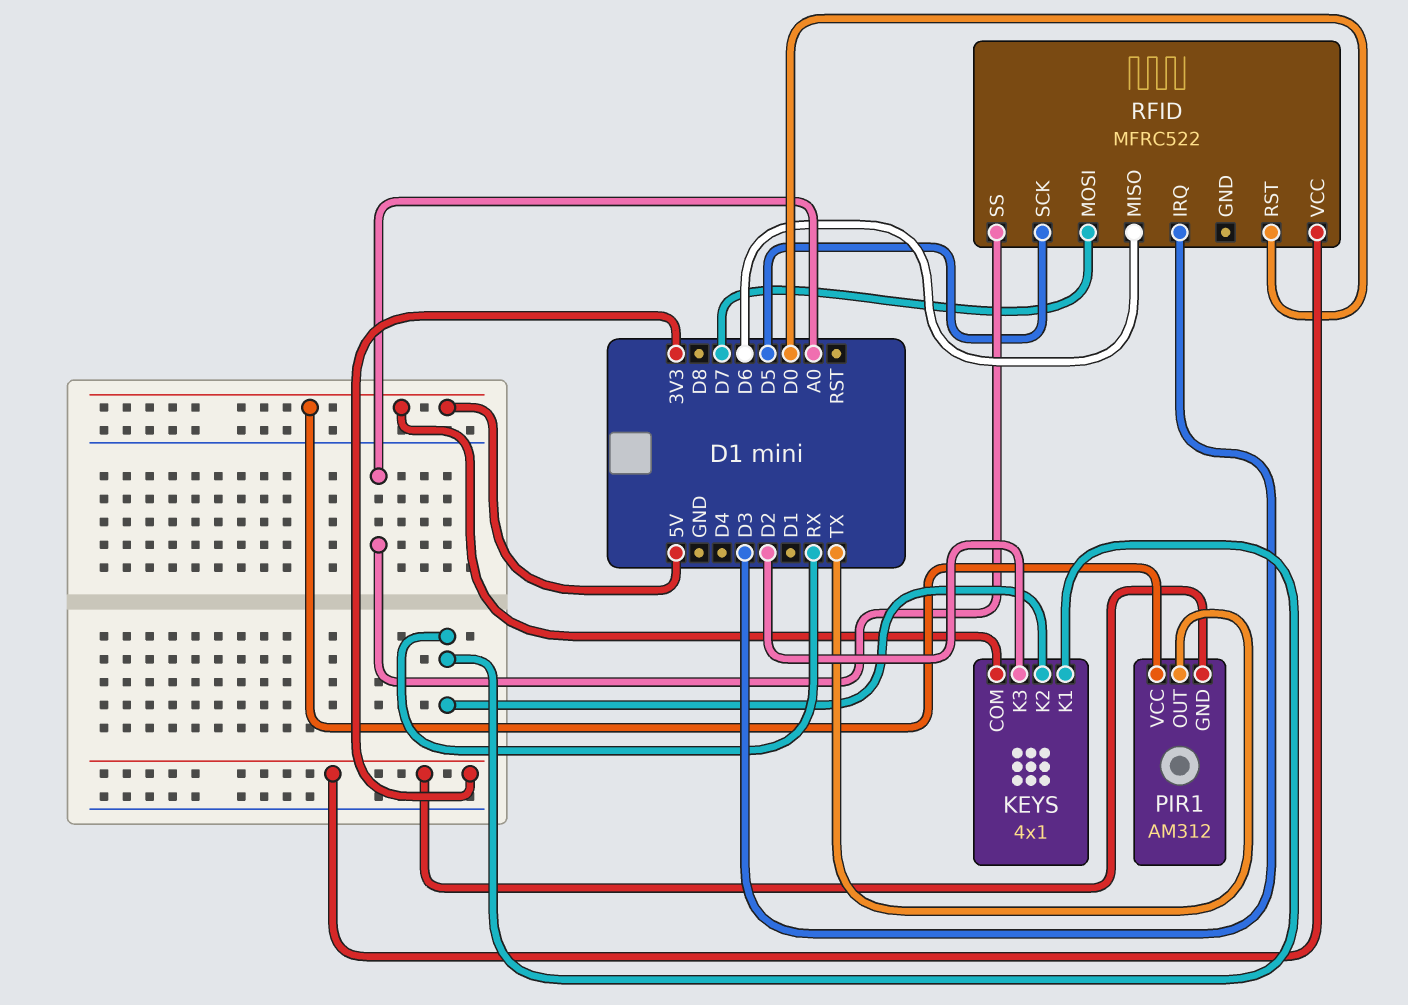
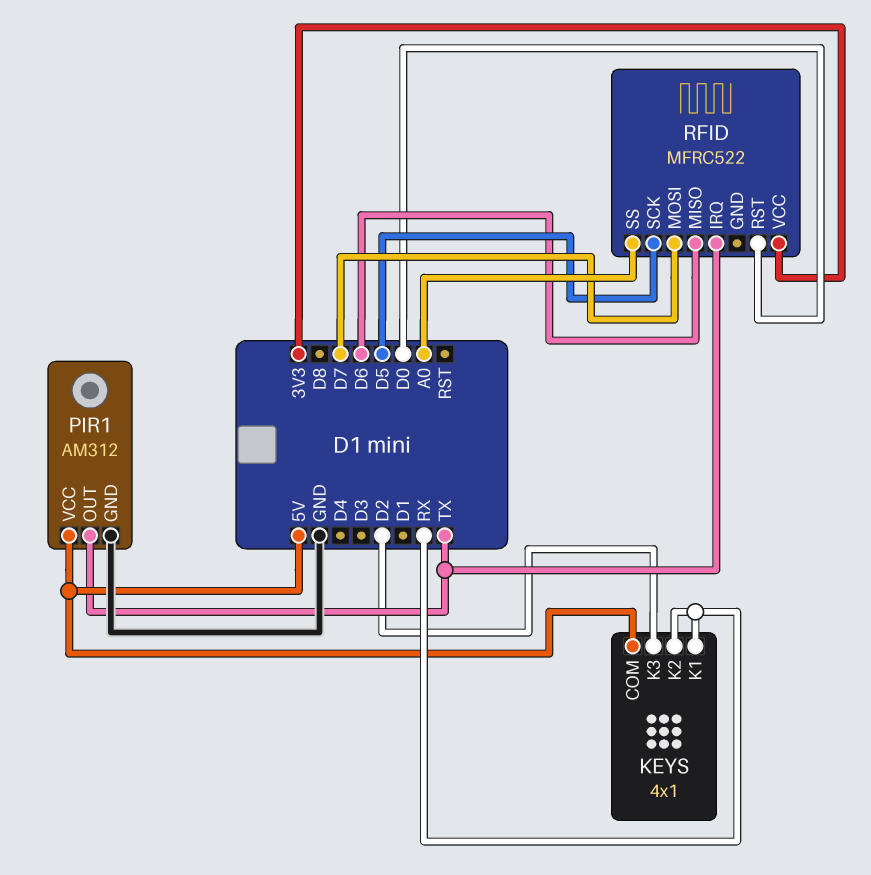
PIR1 pin GND: 3V3 -> GND
RFID pin IRQ: D3 -> TX

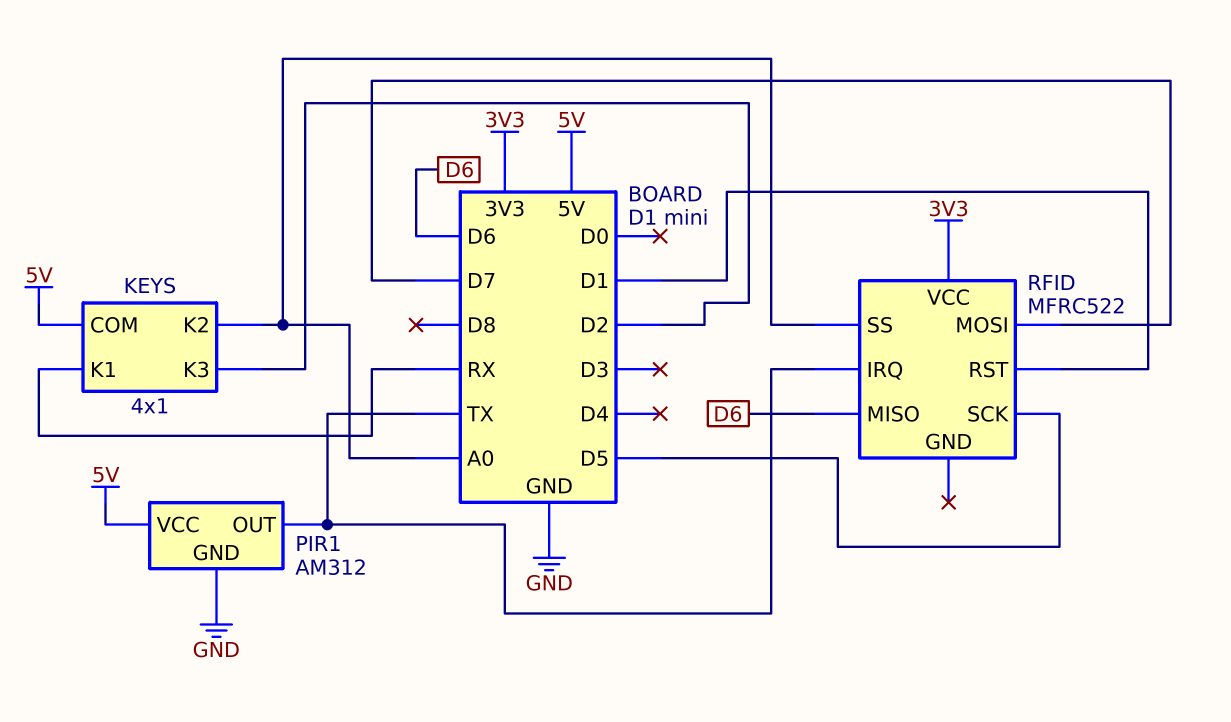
KEYS pin K2: RX -> A0
RFID pin RST: D0 -> D1

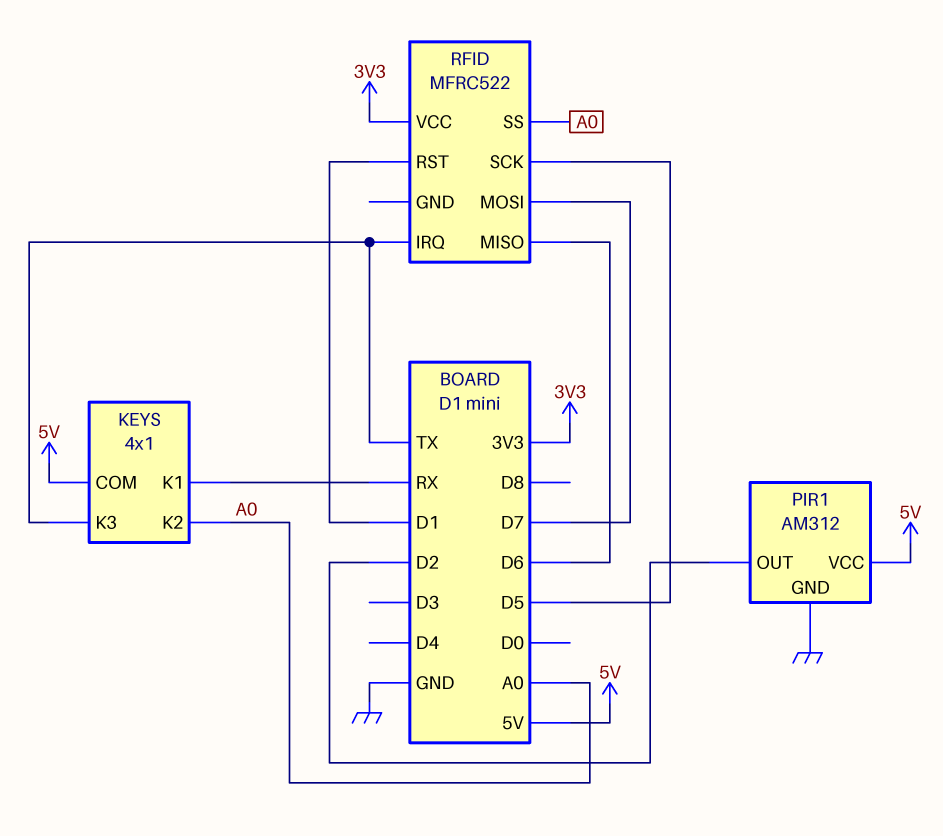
KEYS pin K3: D2 -> TX
PIR1 pin OUT: TX -> D2

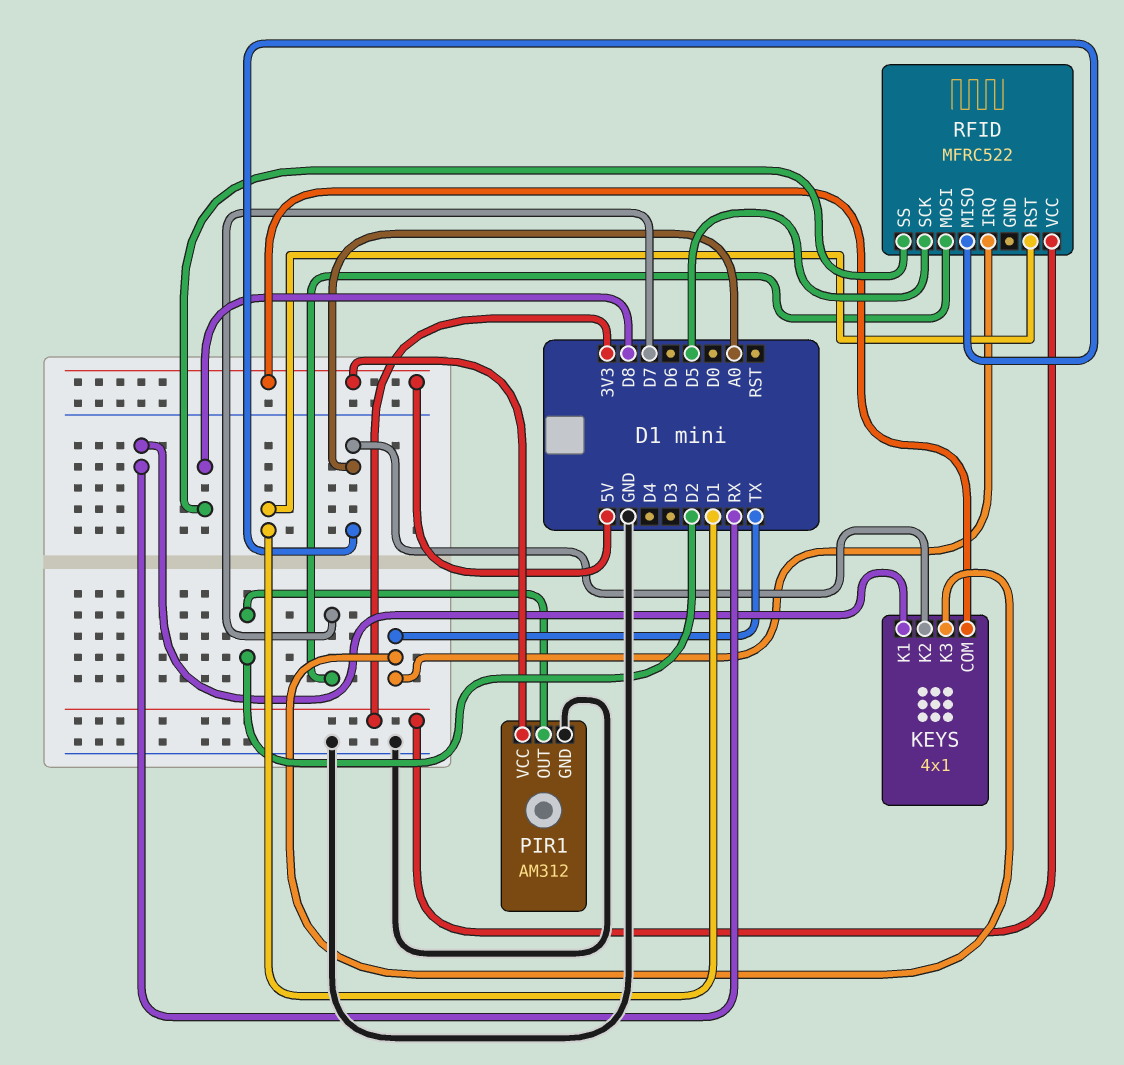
RFID pin MISO: D6 -> A0
RFID pin SS: A0 -> D8

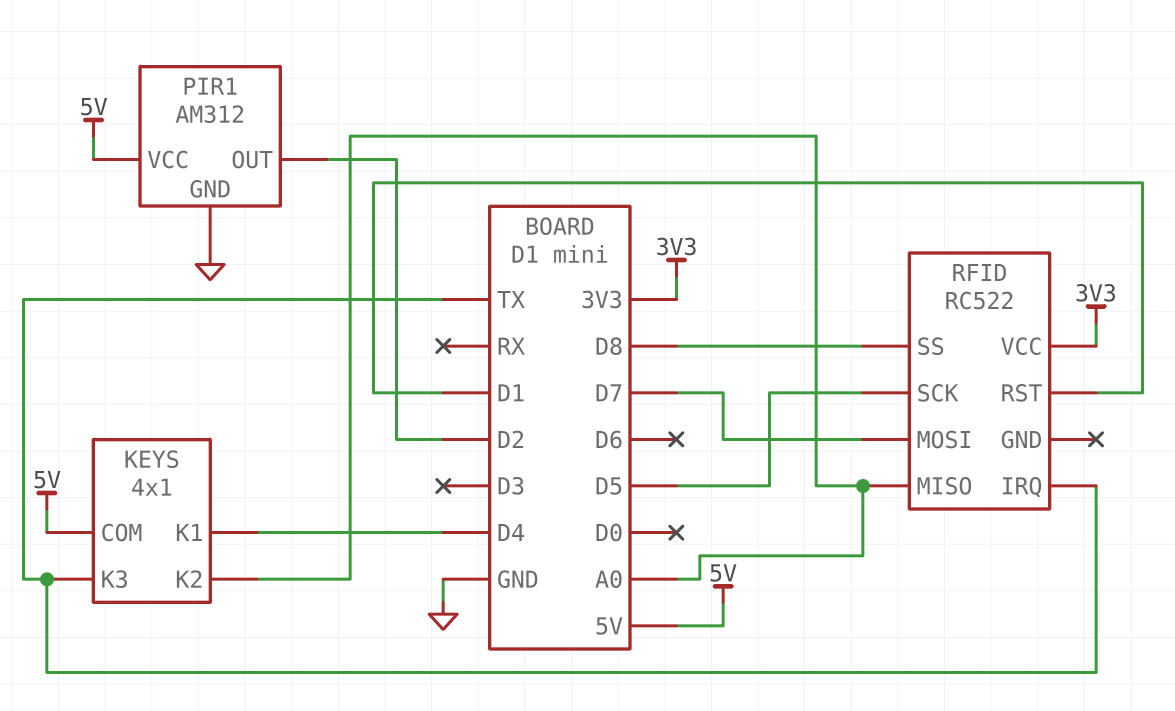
KEYS pin K1: RX -> D4
RFID: MFRC522 -> RC522

